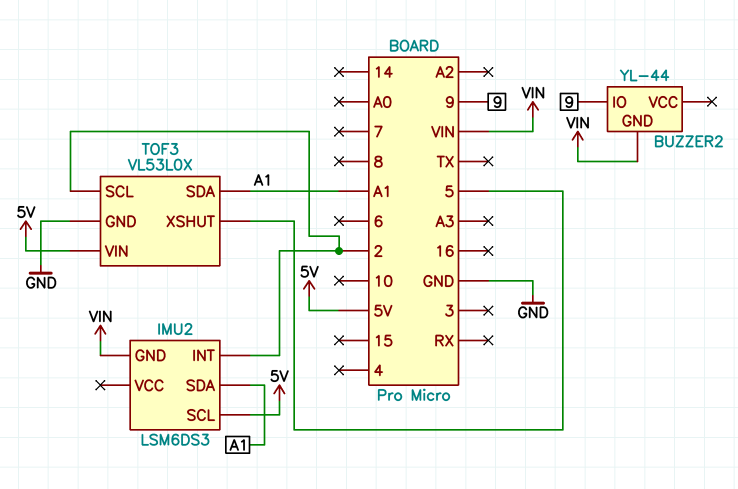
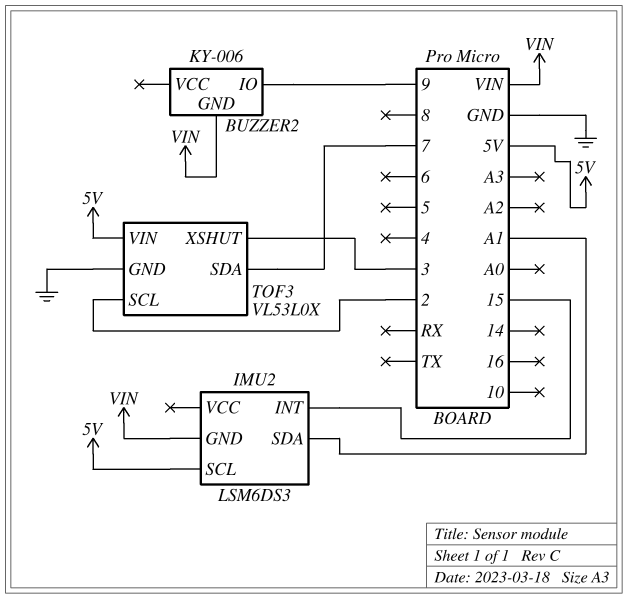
BUZZER2: YL-44 -> KY-006
IMU2 pin INT: 2 -> 15
TOF3 pin SDA: A1 -> 7
TOF3 pin XSHUT: 5 -> 3

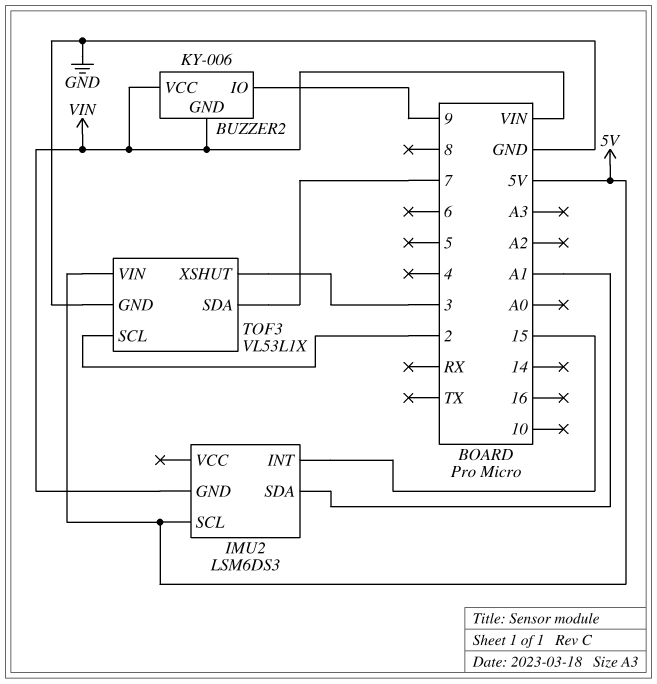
BUZZER2 pin VCC: none -> VIN
TOF3: VL53L0X -> VL53L1X

